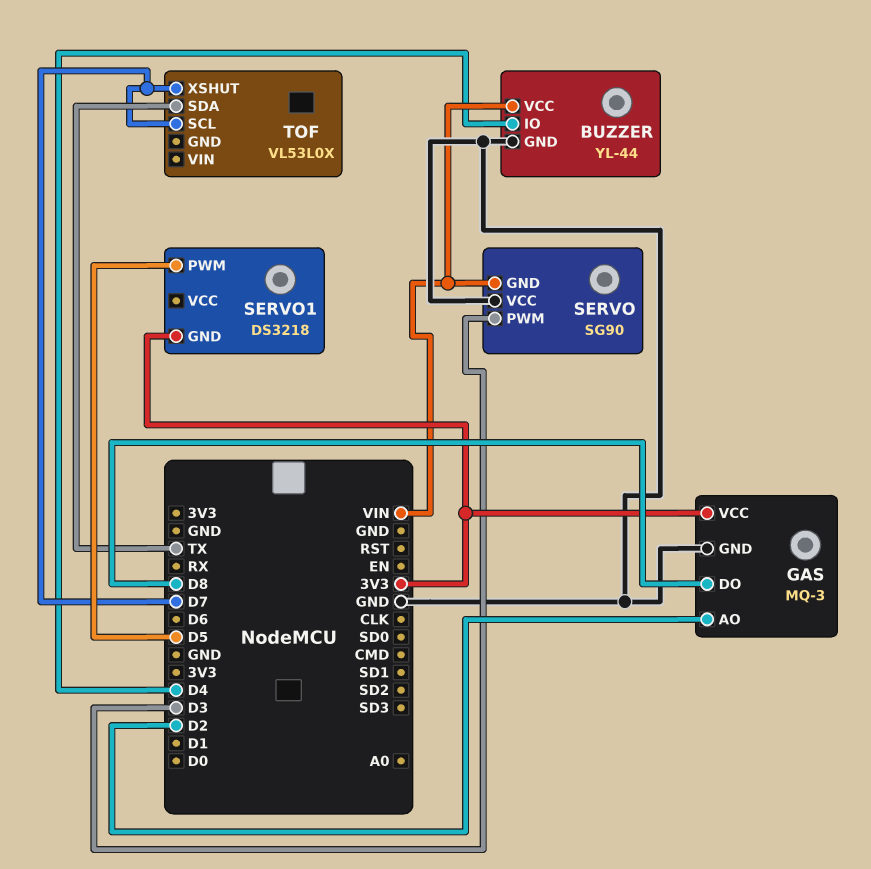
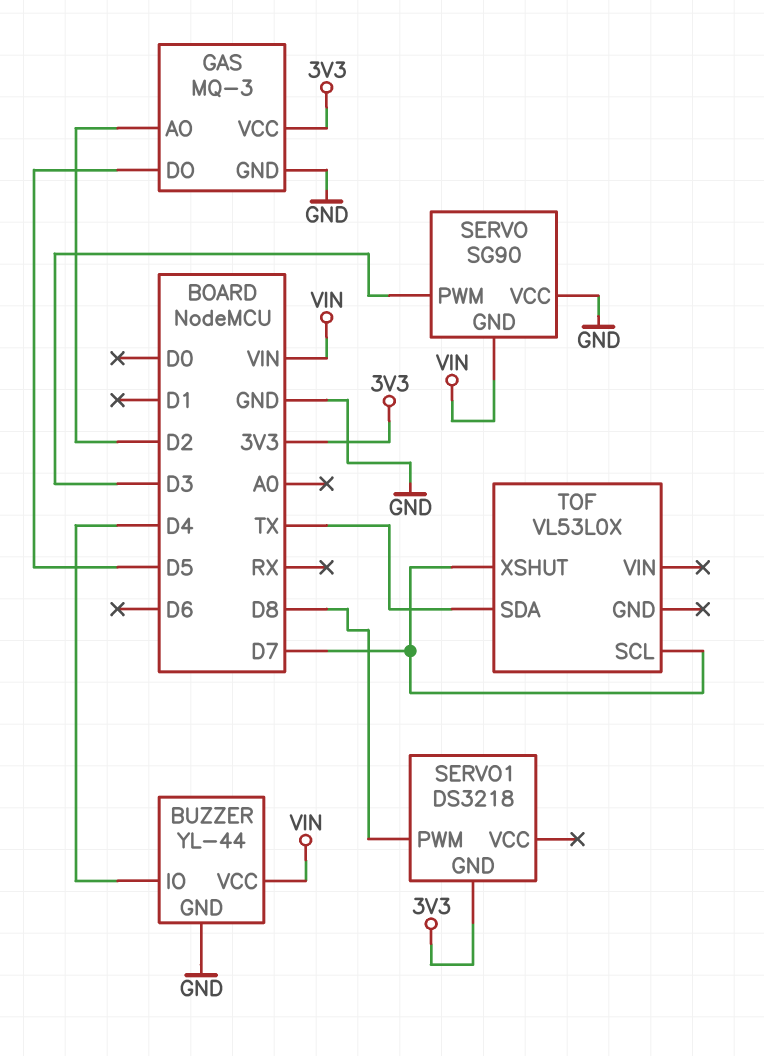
GAS pin DO: D8 -> D5
SERVO1 pin PWM: D5 -> D8

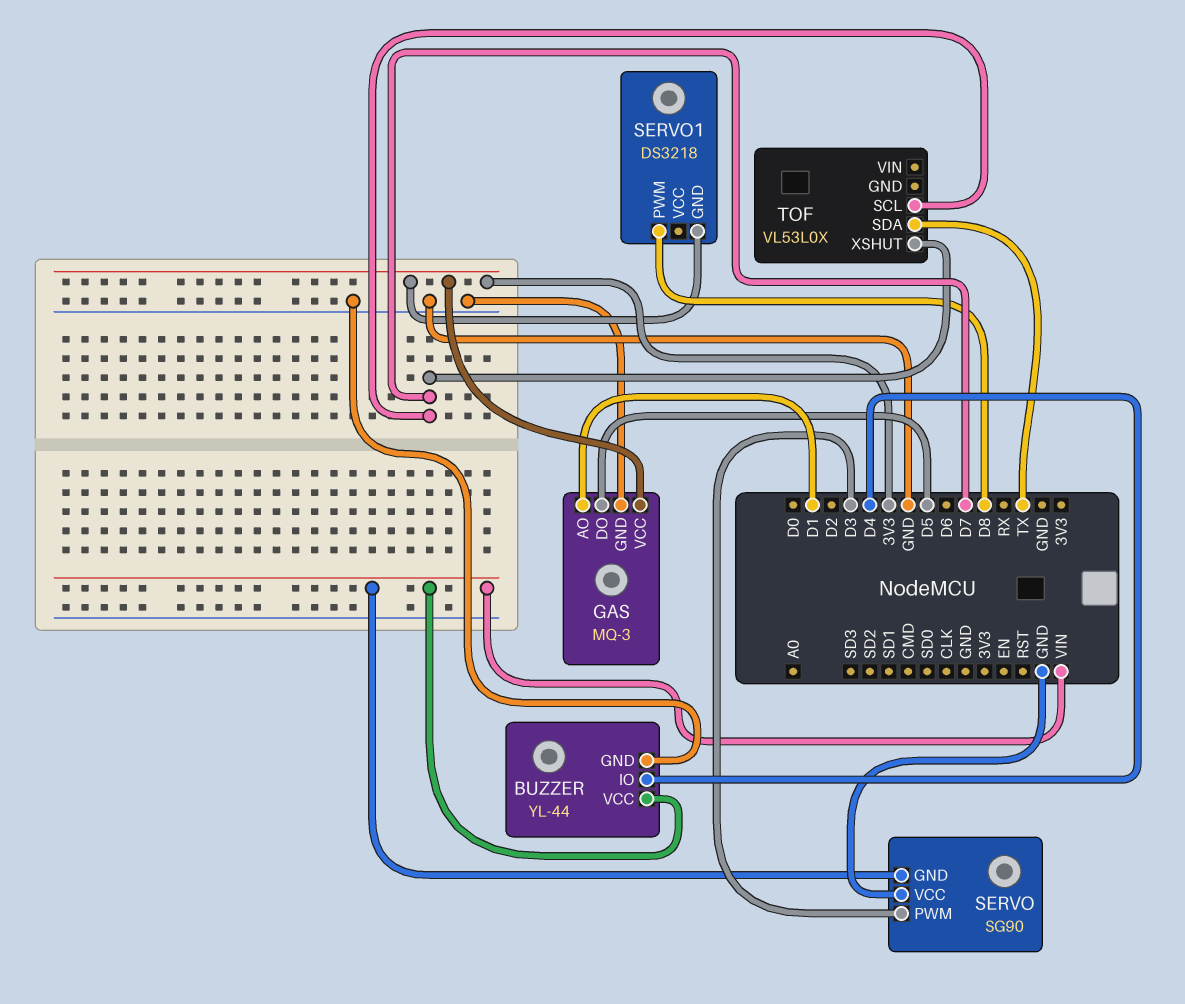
GAS pin AO: D2 -> D1

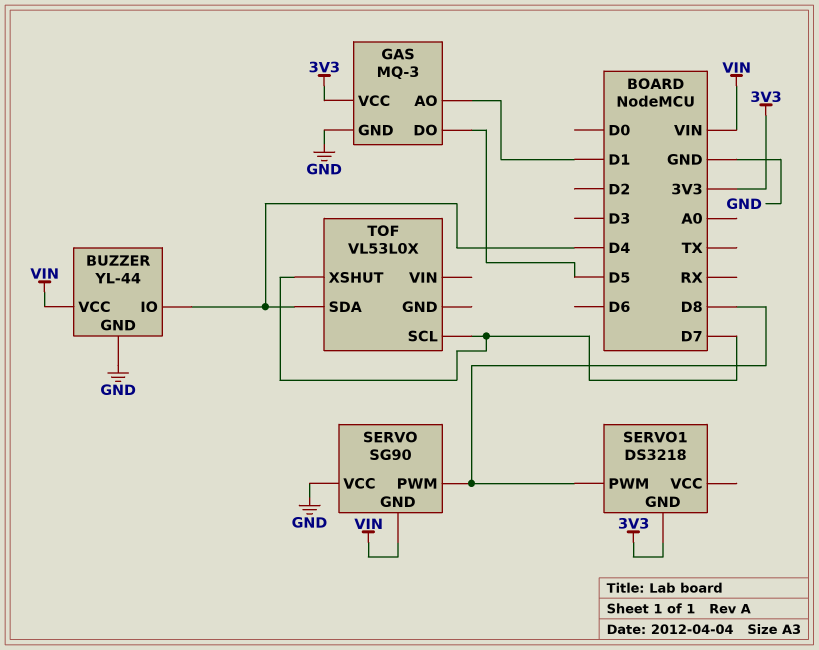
SERVO pin PWM: D3 -> D8
TOF pin SDA: TX -> D4

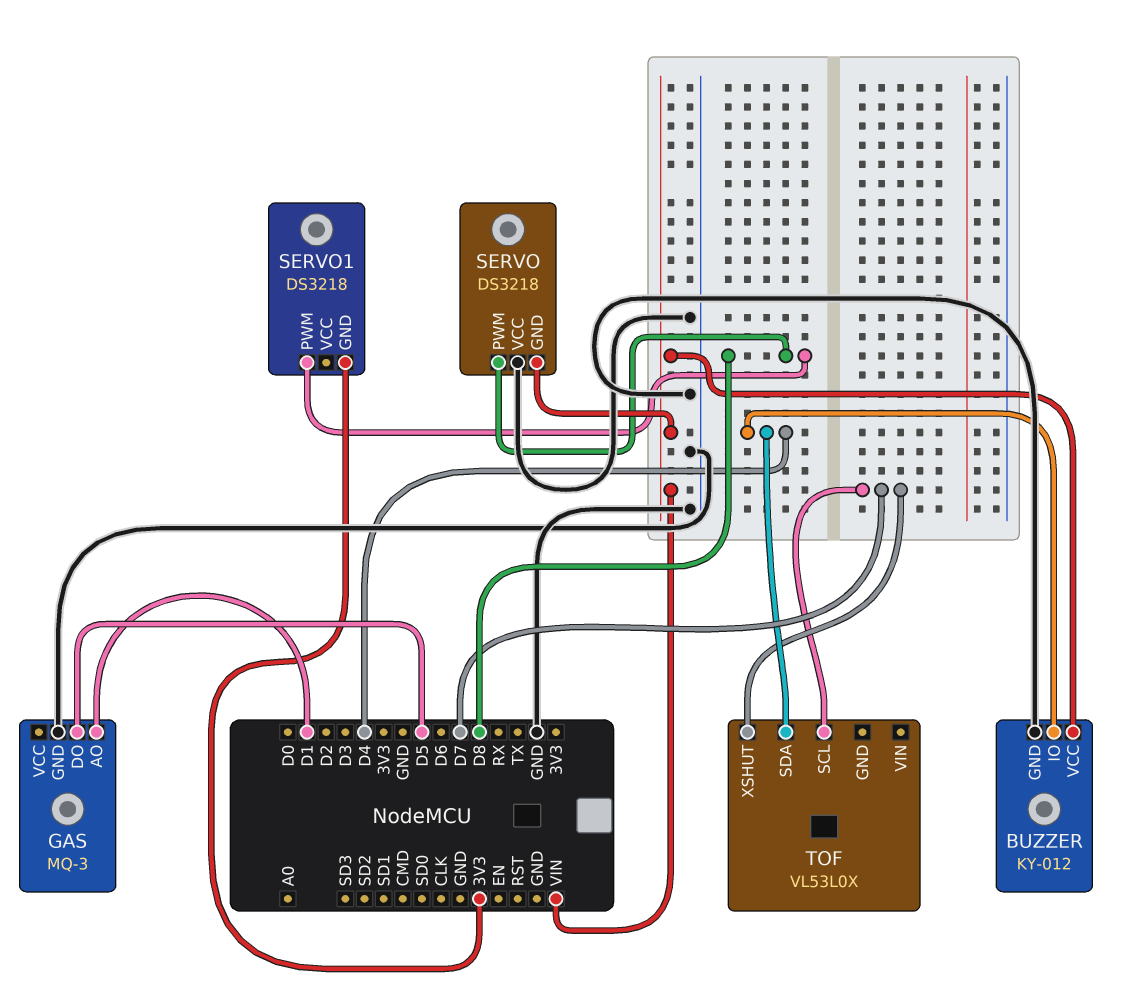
BUZZER: YL-44 -> KY-012
GAS pin VCC: 3V3 -> none
SERVO: SG90 -> DS3218

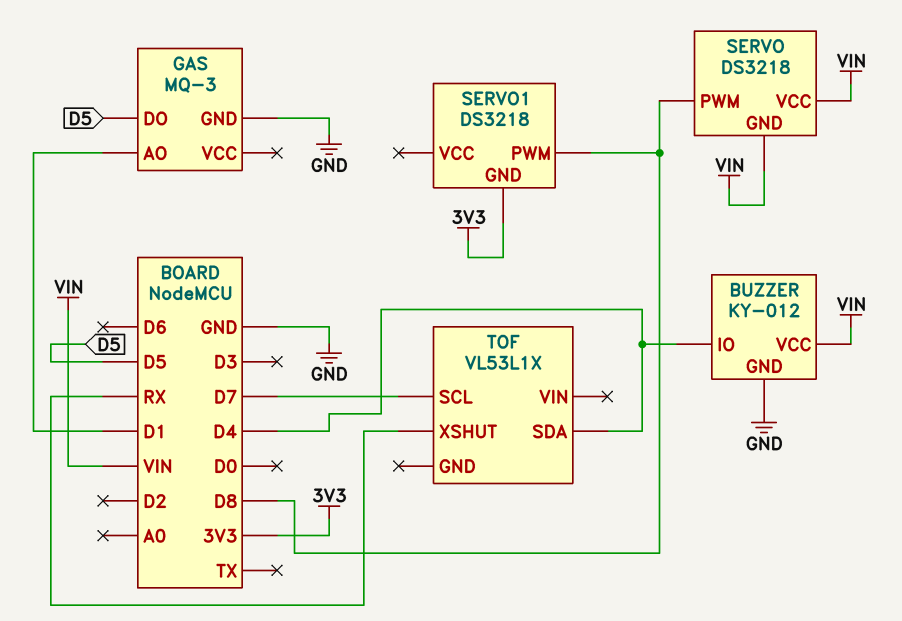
SERVO pin VCC: GND -> VIN
TOF: VL53L0X -> VL53L1X
TOF pin XSHUT: D7 -> RX

